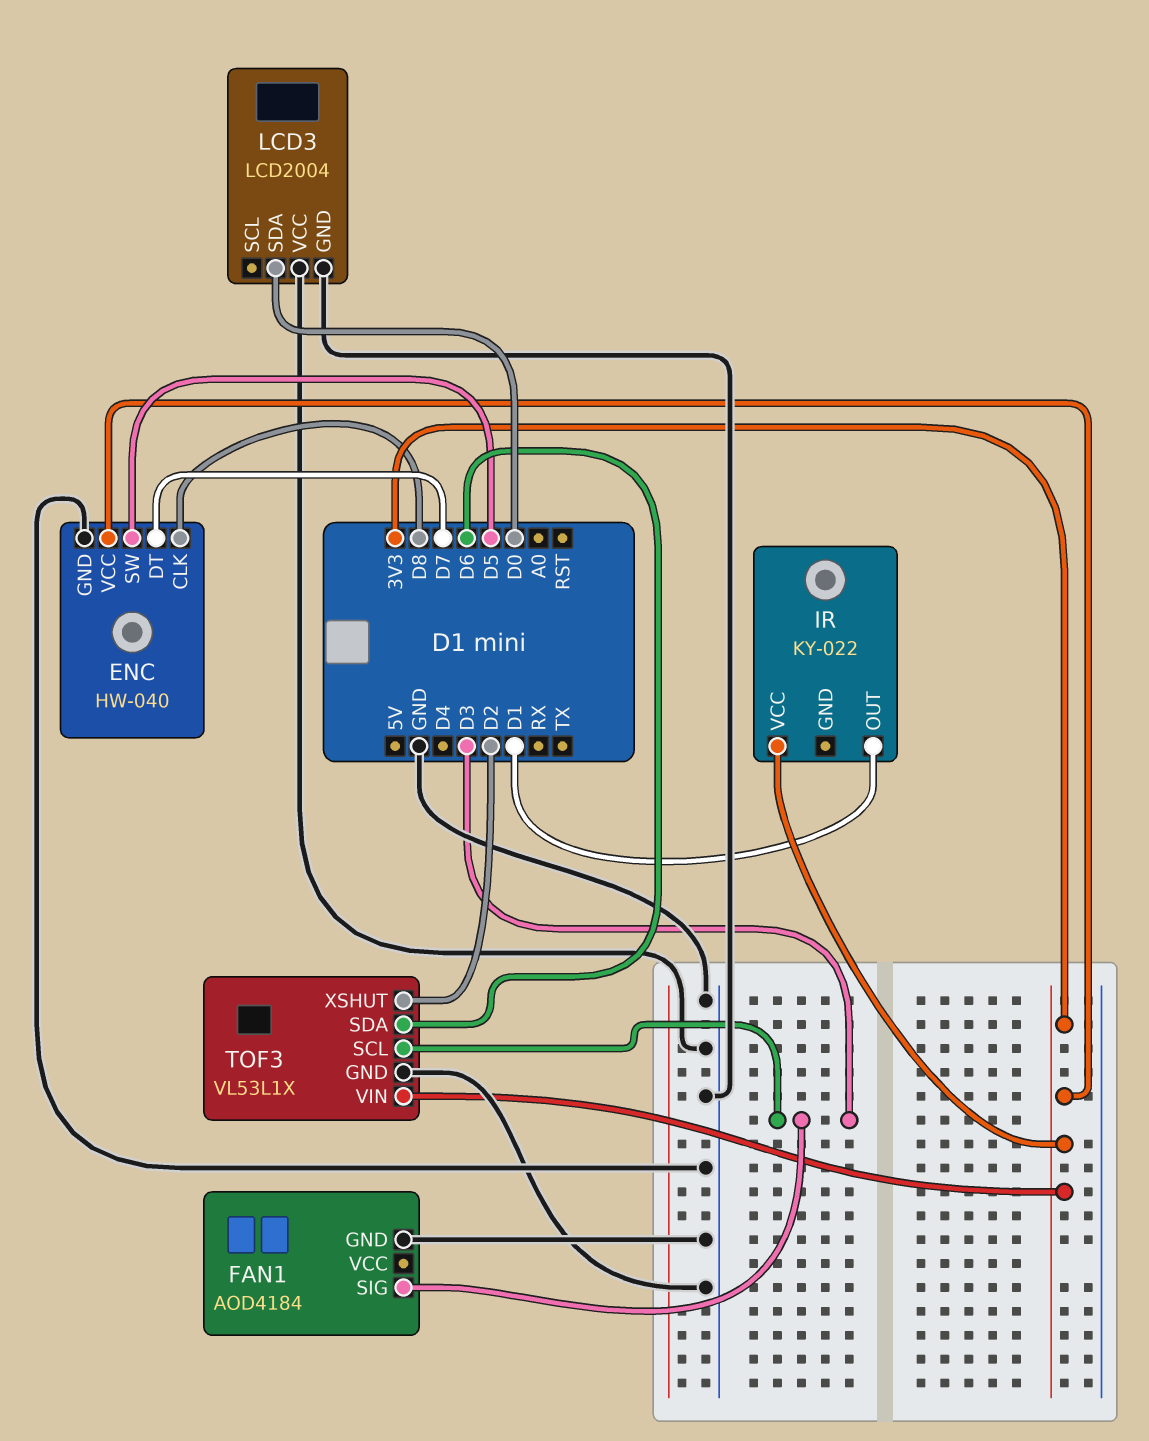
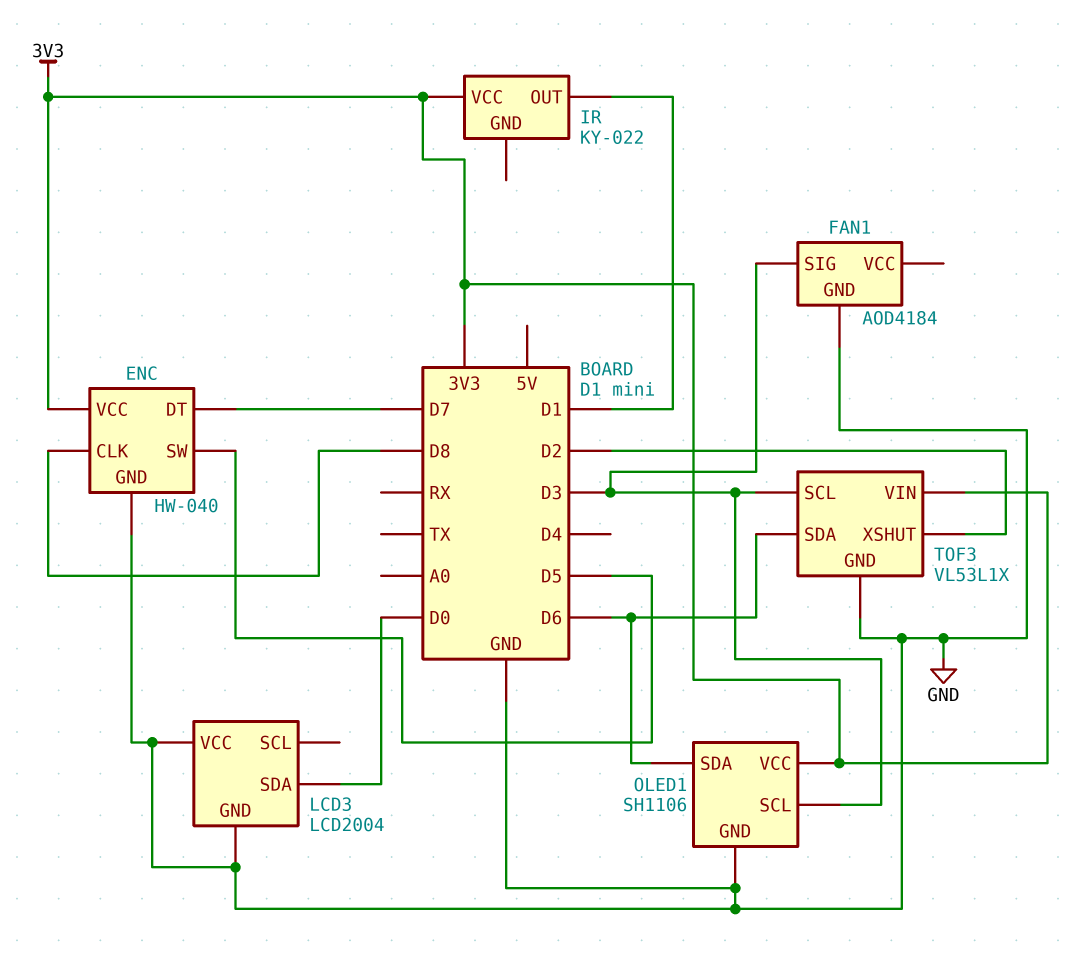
OLED1: none -> SH1106
OLED1 pin GND: none -> GND
OLED1 pin SCL: none -> D3
OLED1 pin SDA: none -> D6
OLED1 pin VCC: none -> 3V3

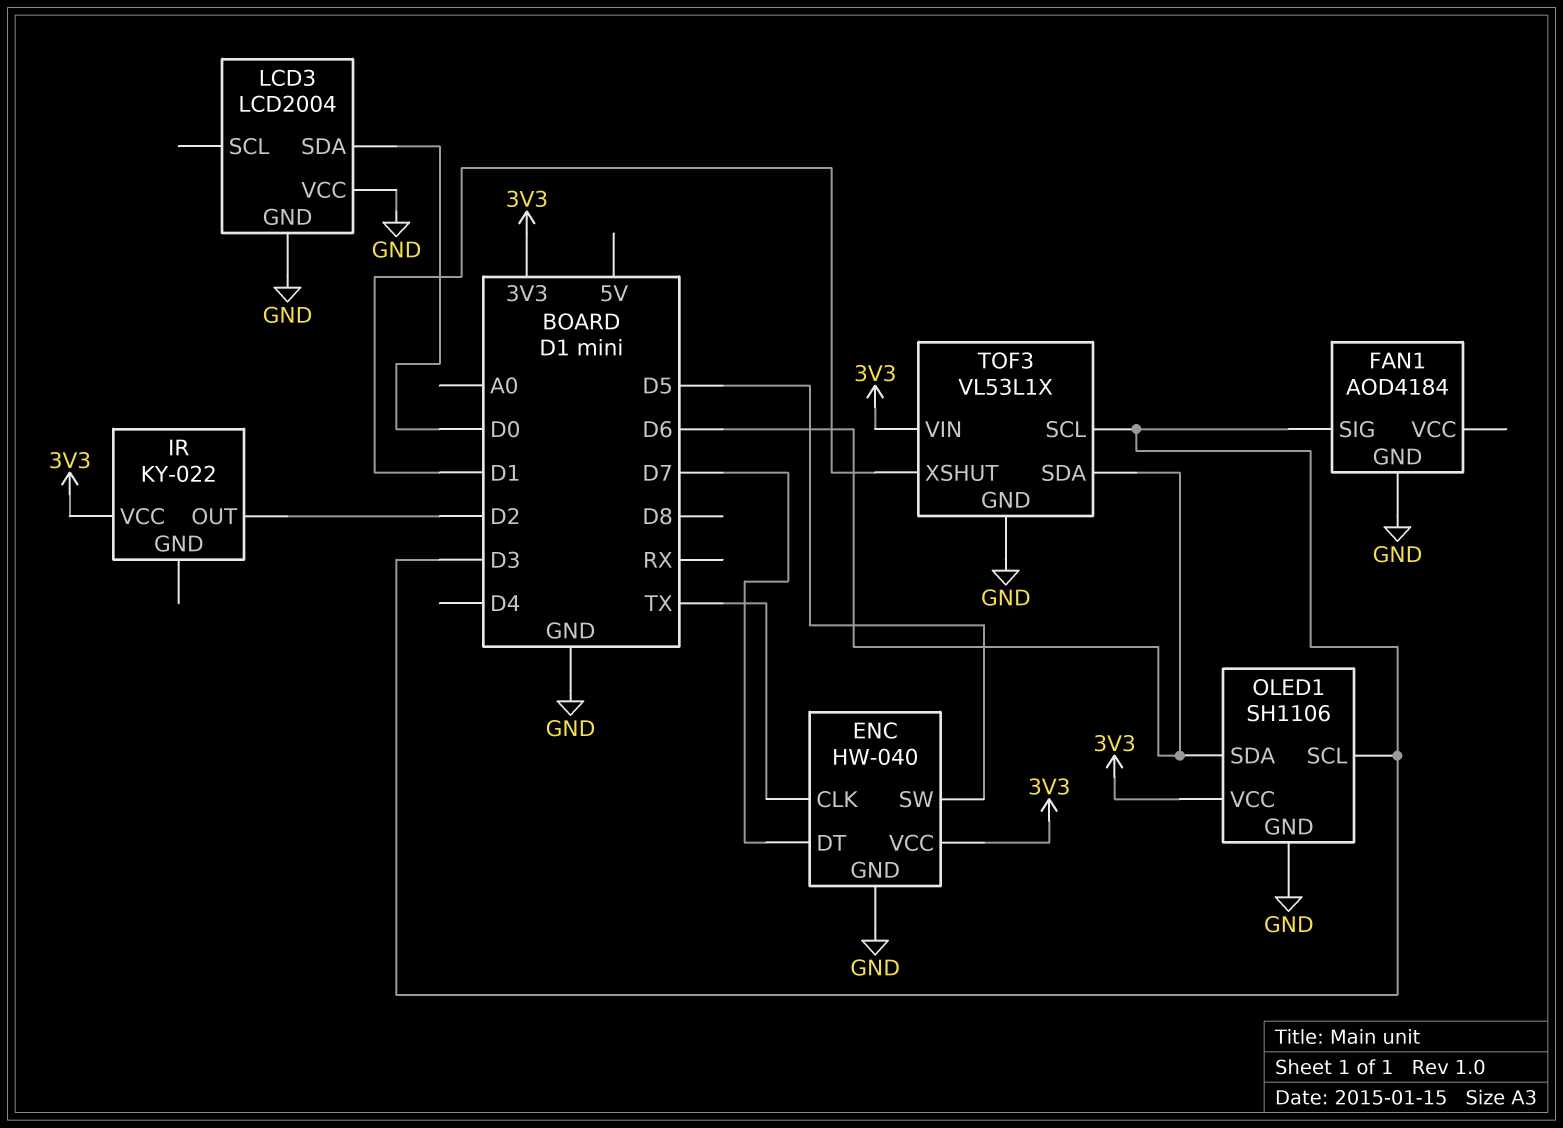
ENC pin CLK: D8 -> TX
IR pin OUT: D1 -> D2
TOF3 pin XSHUT: D2 -> D1

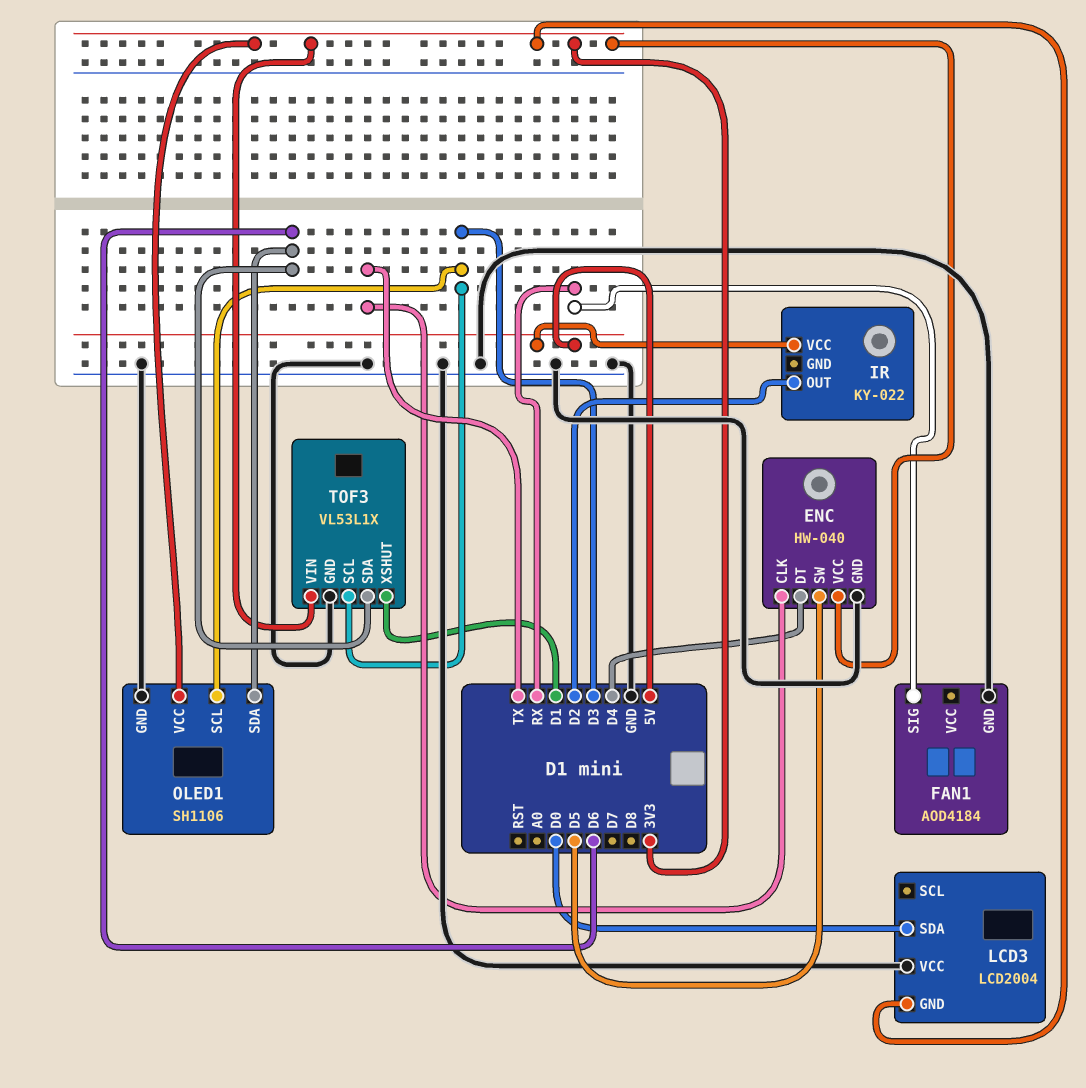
ENC pin DT: D7 -> D4
FAN1 pin SIG: D3 -> RX
IR pin VCC: 3V3 -> 5V
LCD3 pin GND: GND -> 3V3

